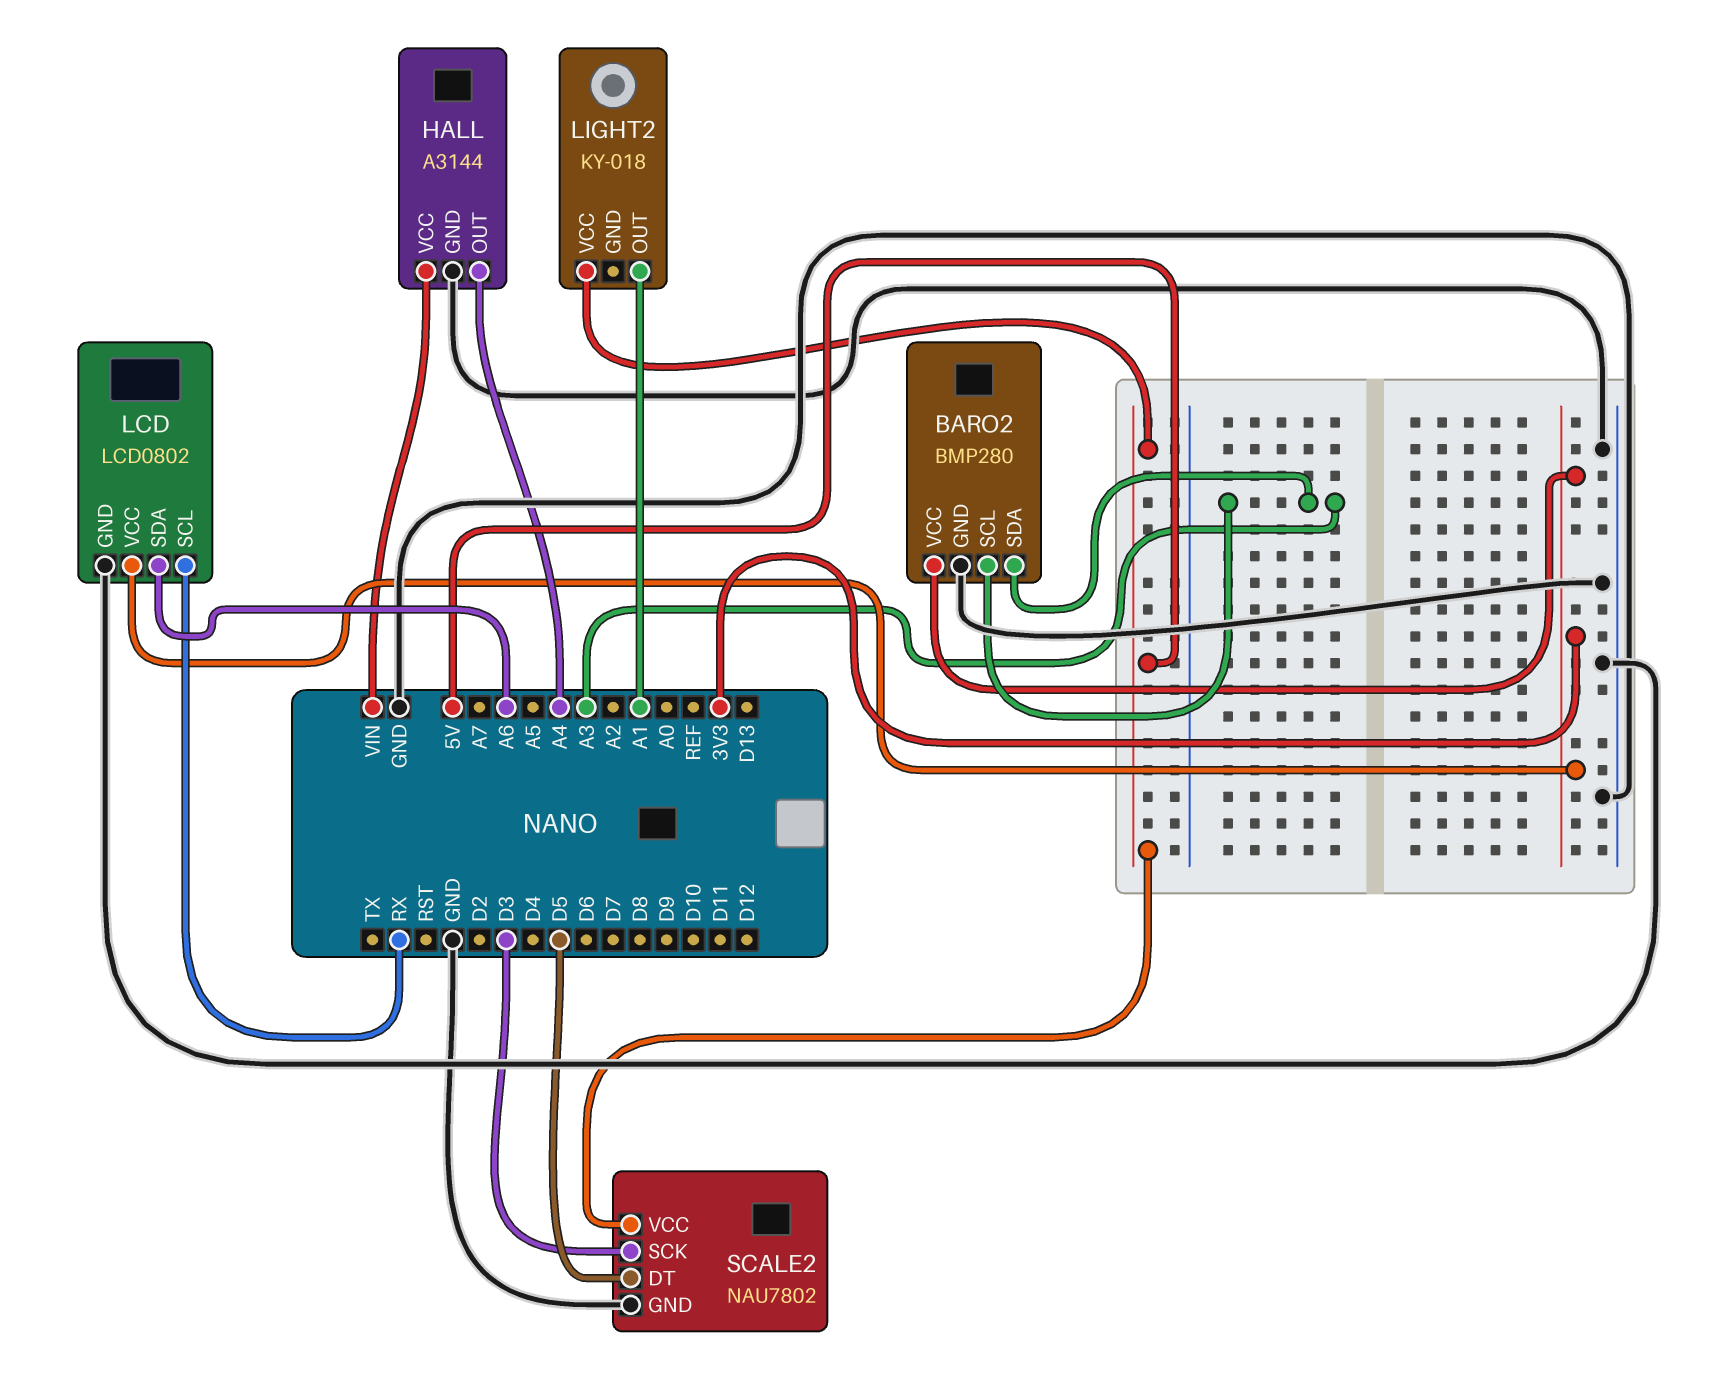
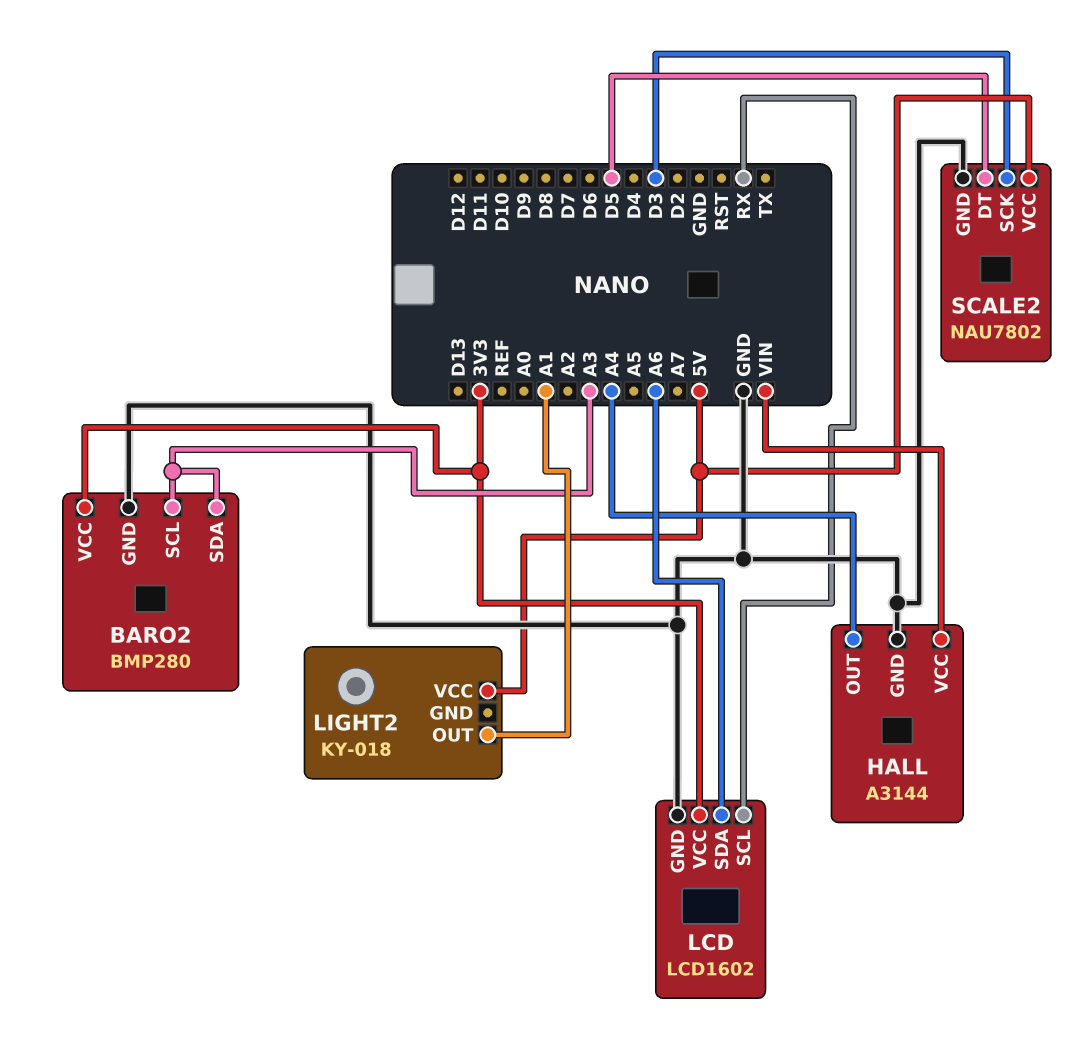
LCD: LCD0802 -> LCD1602

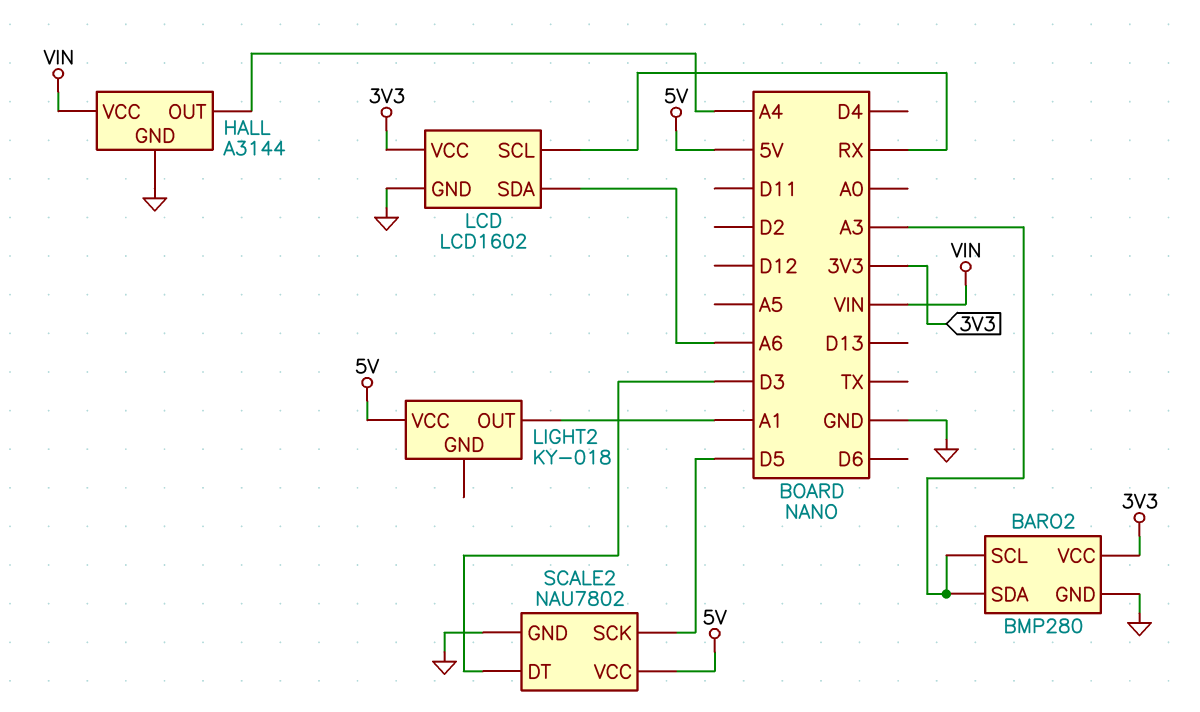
SCALE2 pin DT: D5 -> D3
SCALE2 pin SCK: D3 -> D5

